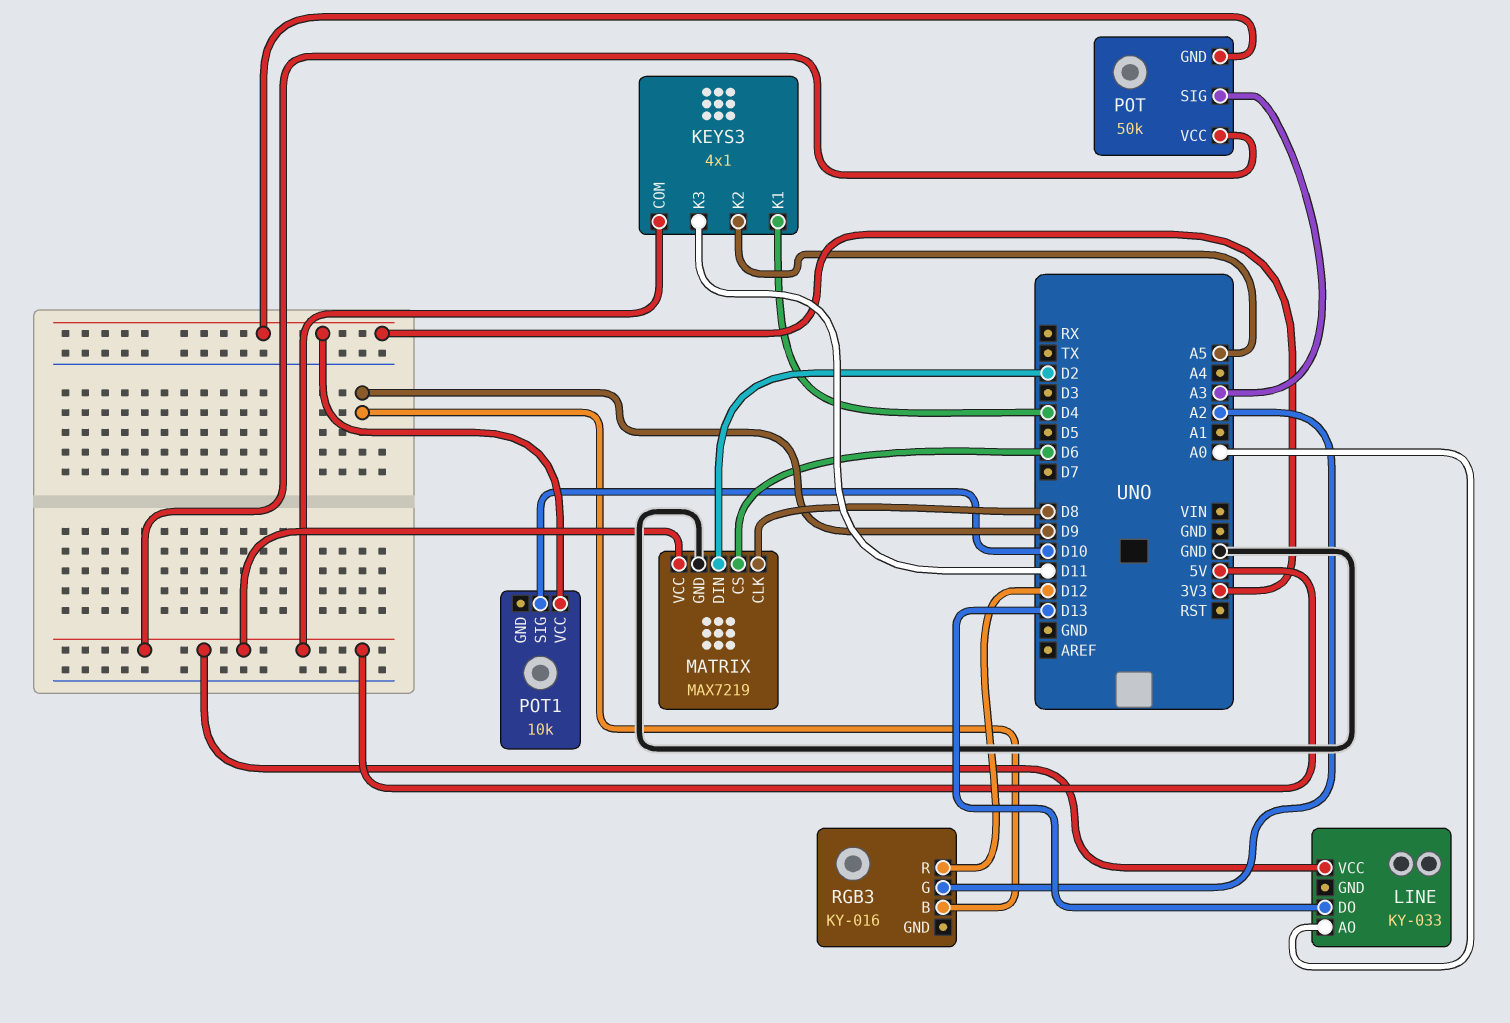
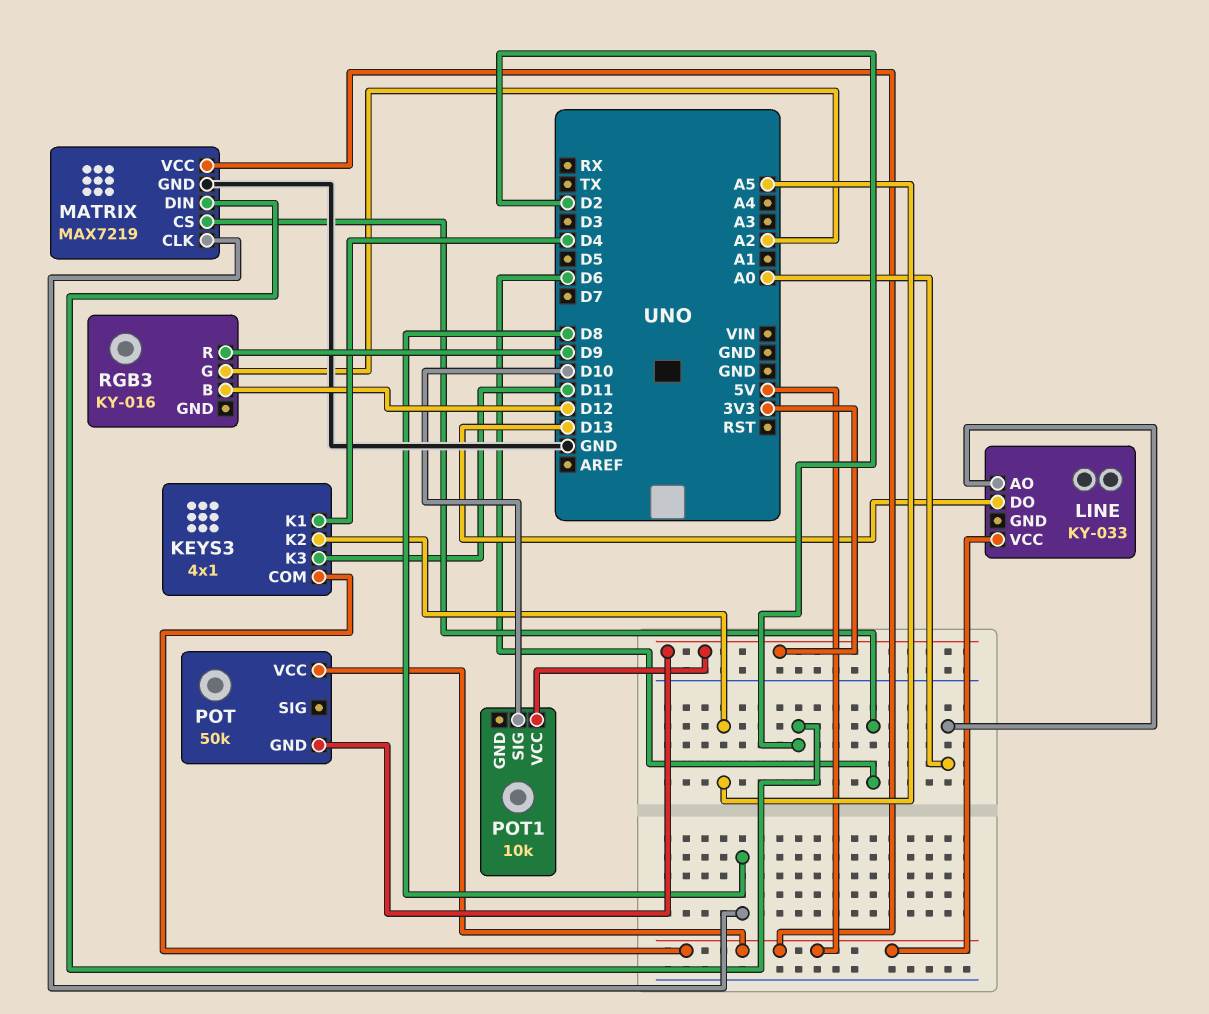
POT pin SIG: A3 -> none
RGB3 pin B: D9 -> D12
RGB3 pin R: D12 -> D9

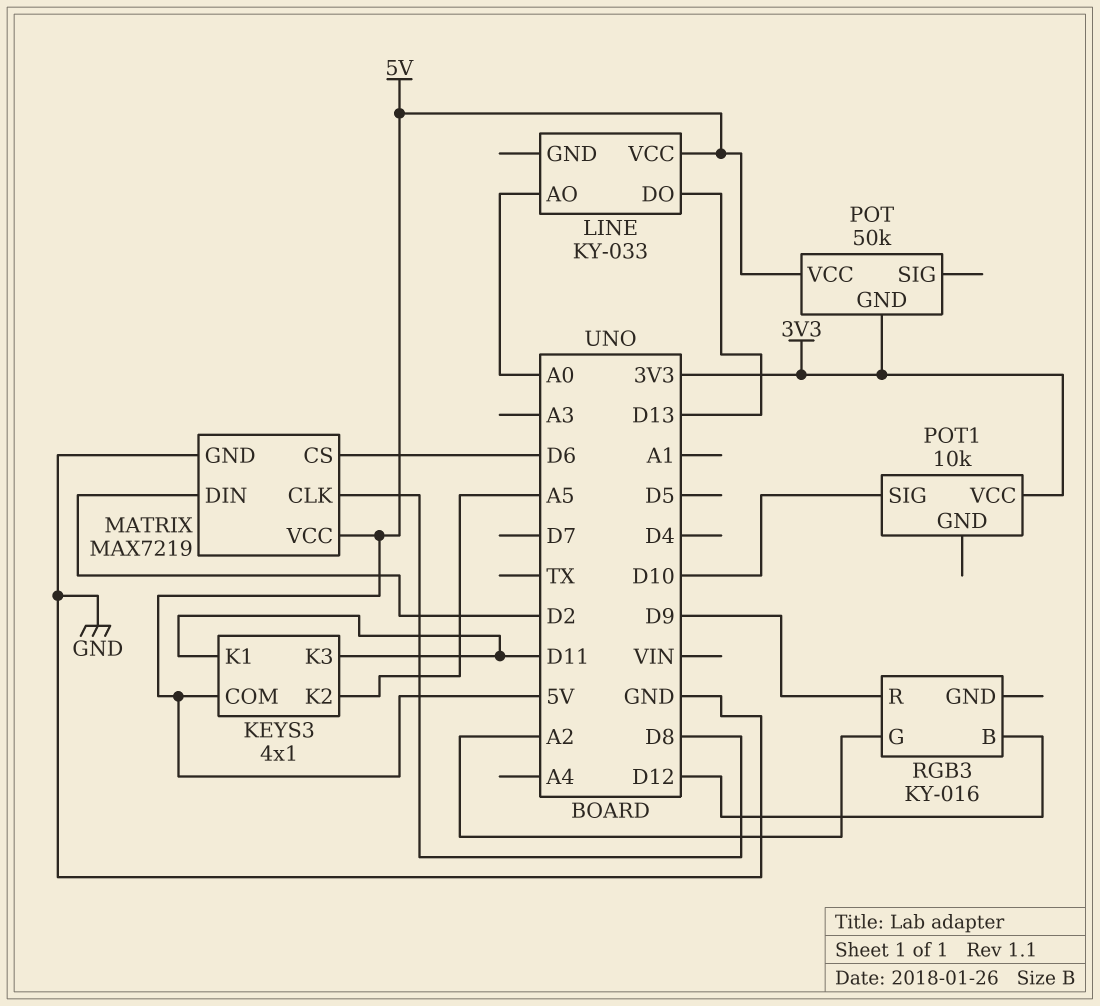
KEYS3 pin K1: D4 -> D11

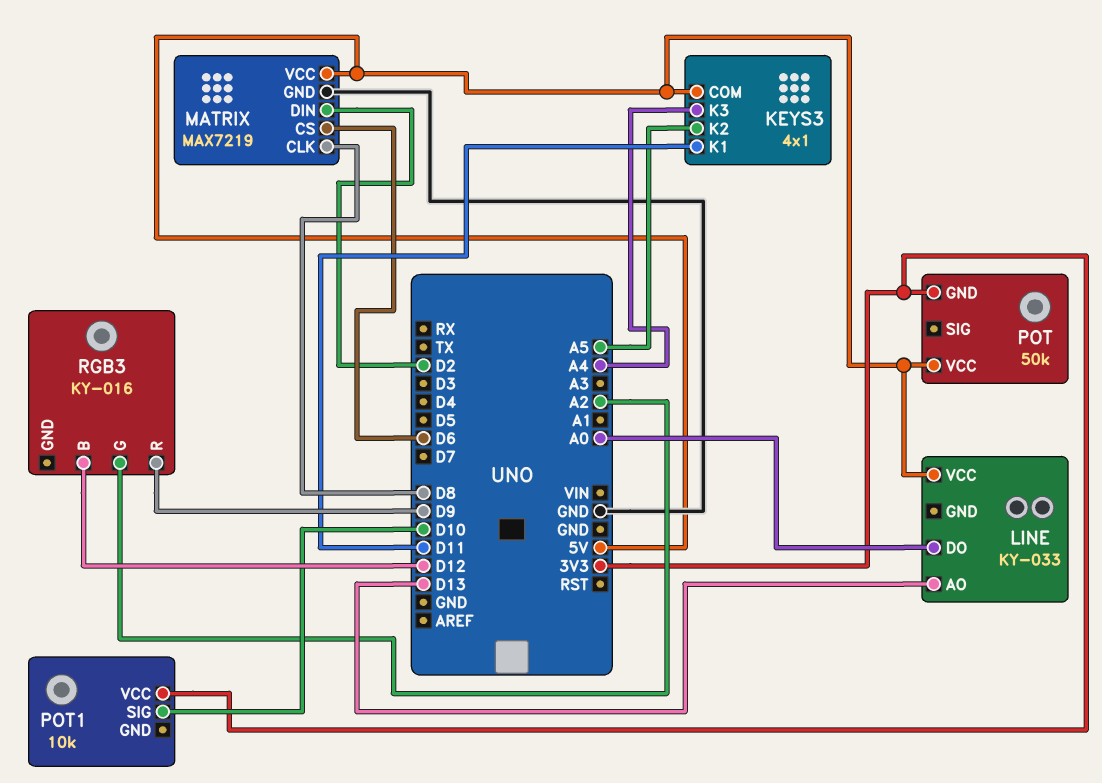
KEYS3 pin K3: D11 -> A4
LINE pin AO: A0 -> D13
LINE pin DO: D13 -> A0

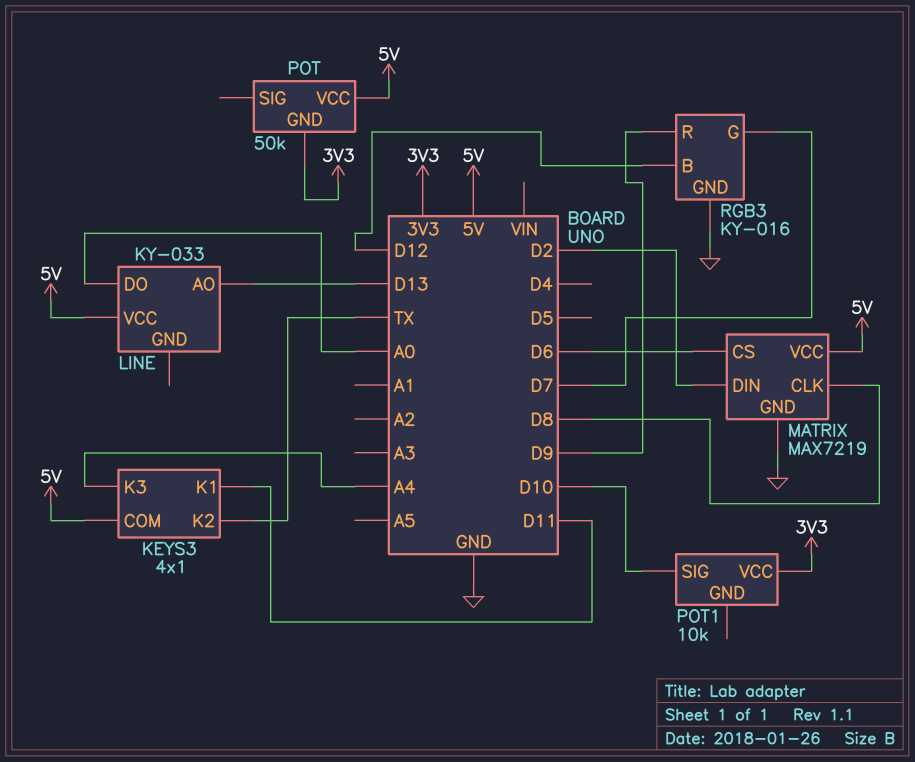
KEYS3 pin K2: A5 -> TX
RGB3 pin G: A2 -> D7
RGB3 pin GND: none -> GND

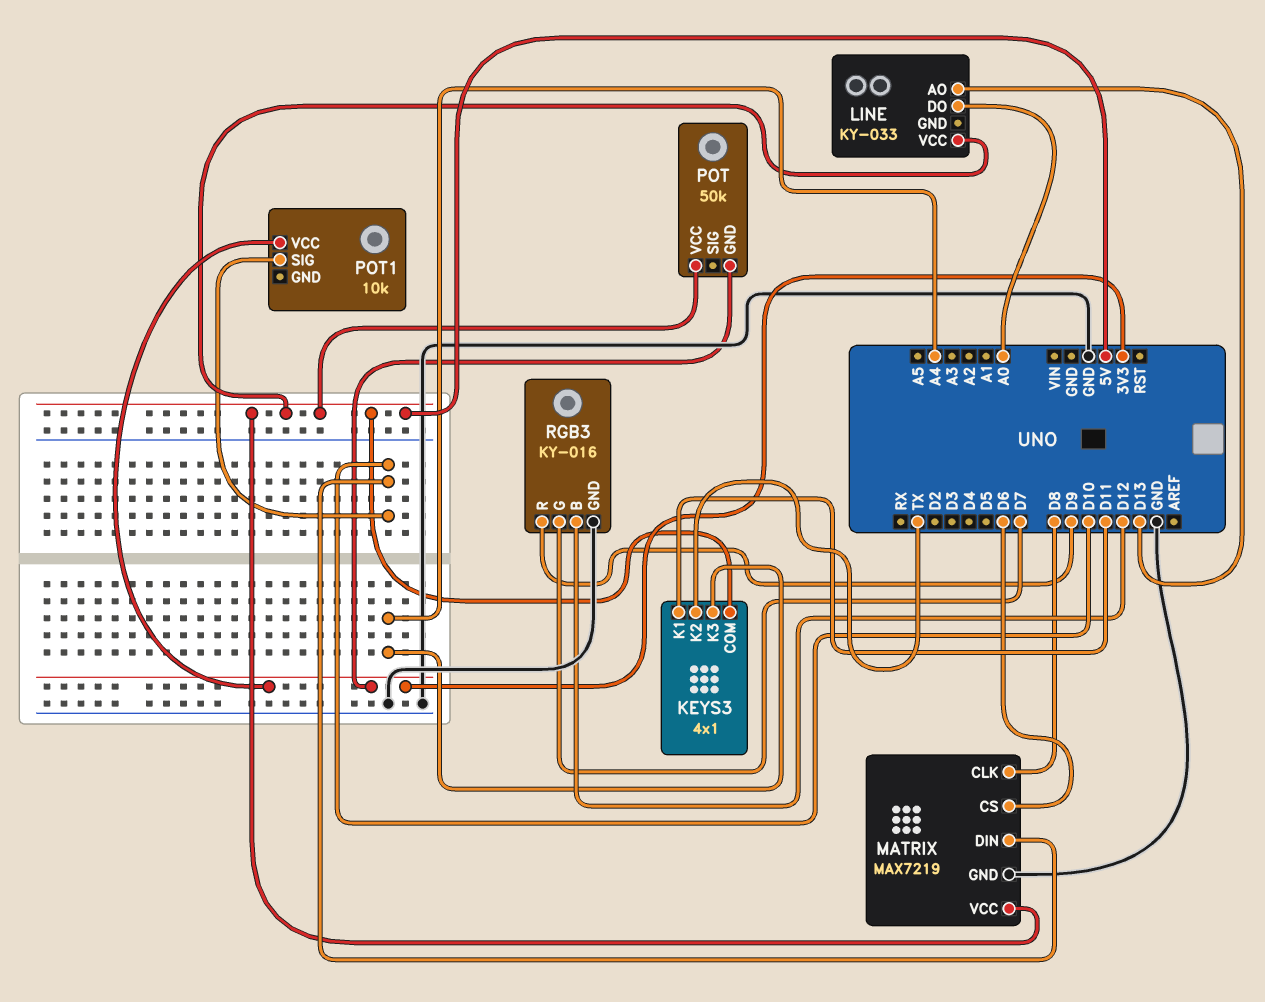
MATRIX pin DIN: D2 -> D10

